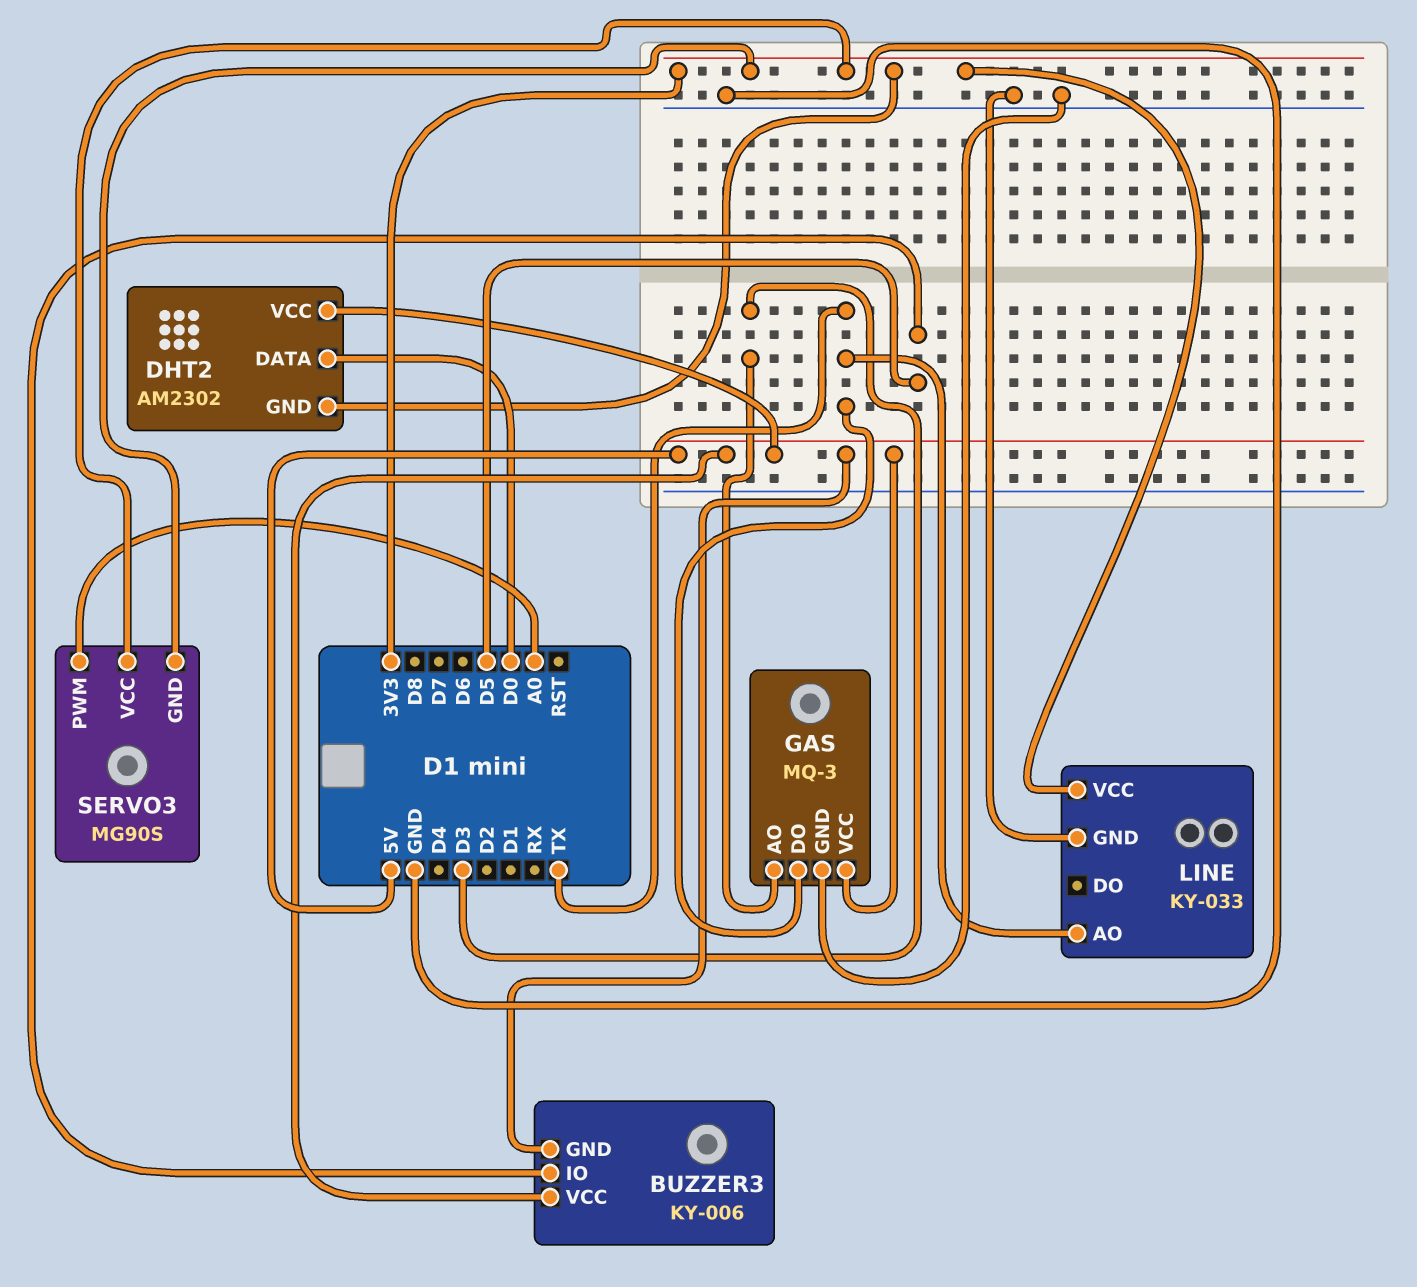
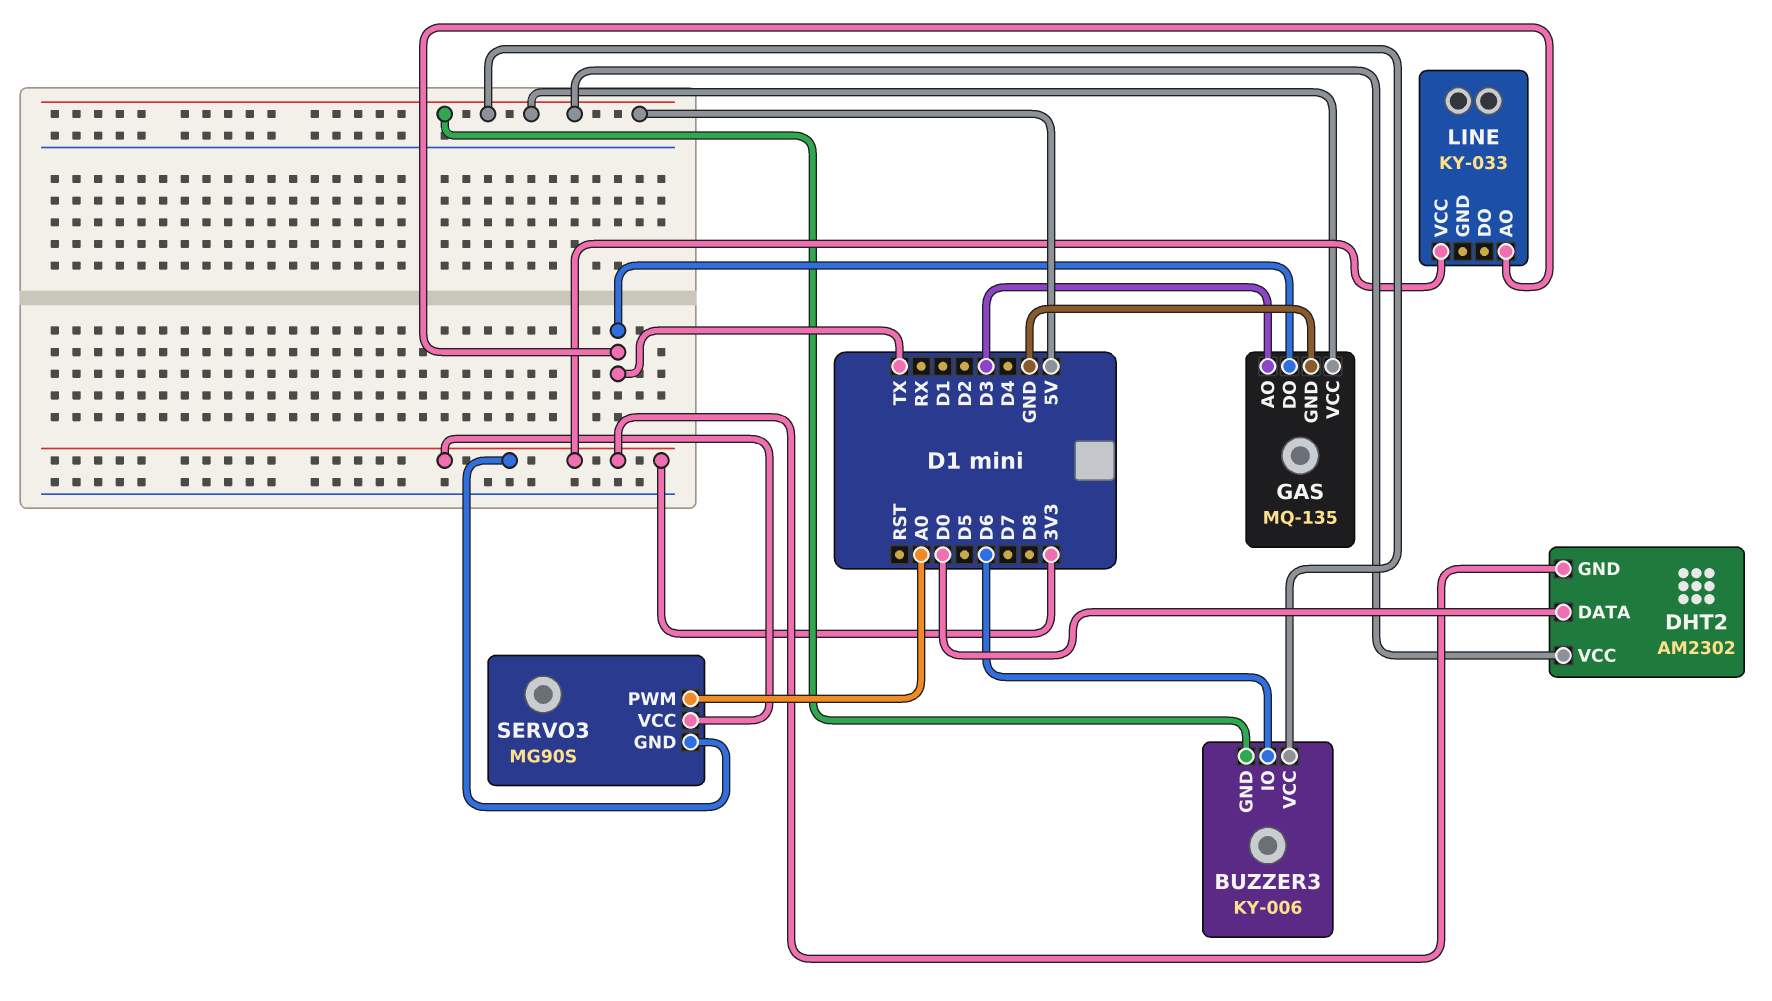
BUZZER3 pin IO: D5 -> D6
GAS: MQ-3 -> MQ-135
LINE pin GND: GND -> none

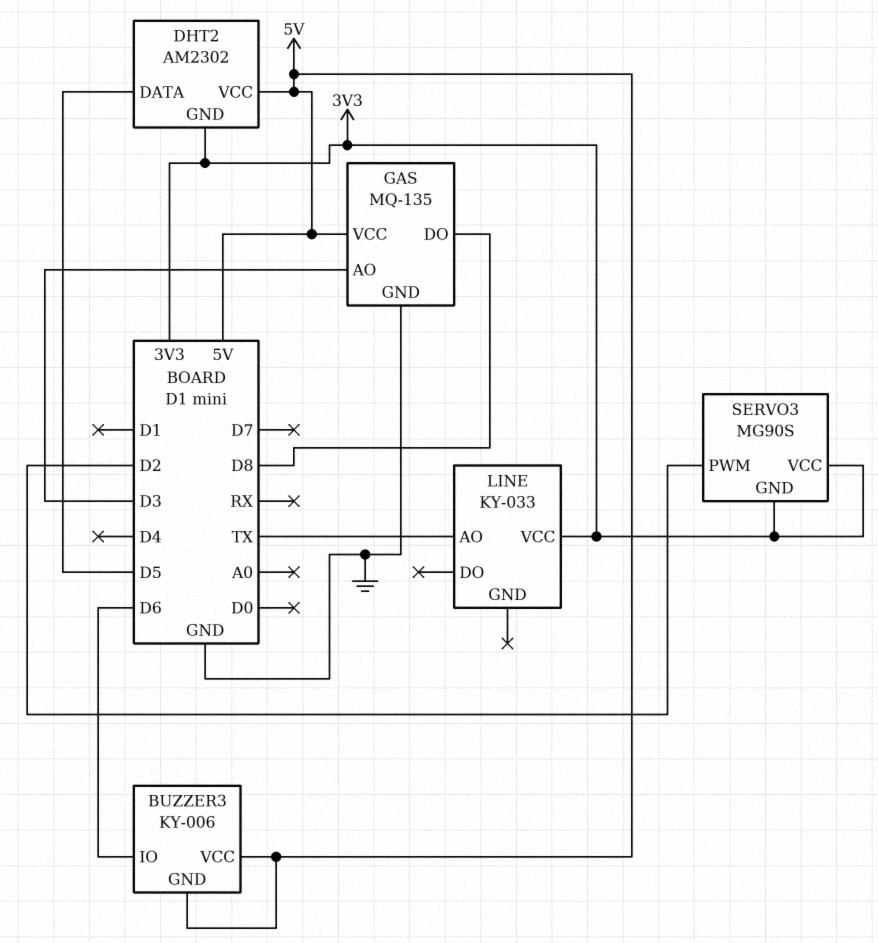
DHT2 pin DATA: D0 -> D5
GAS pin DO: TX -> D8
SERVO3 pin PWM: A0 -> D2

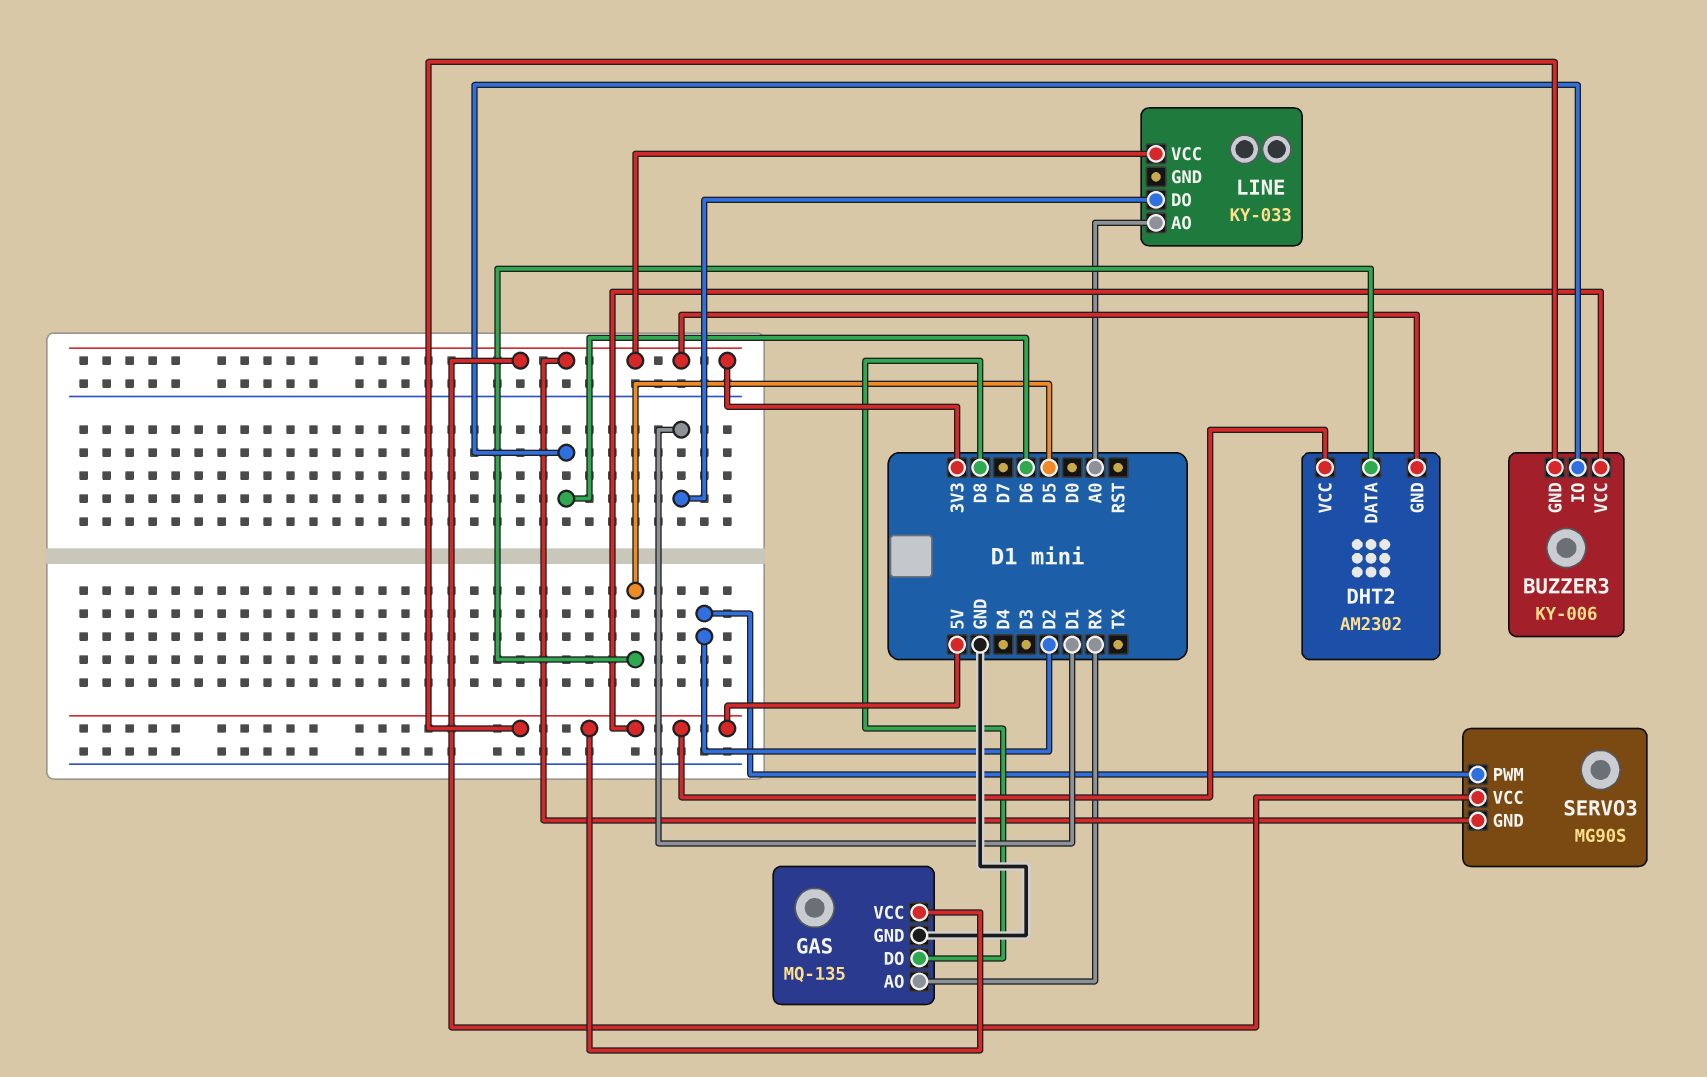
GAS pin AO: D3 -> RX
LINE pin AO: TX -> A0
LINE pin DO: none -> D1

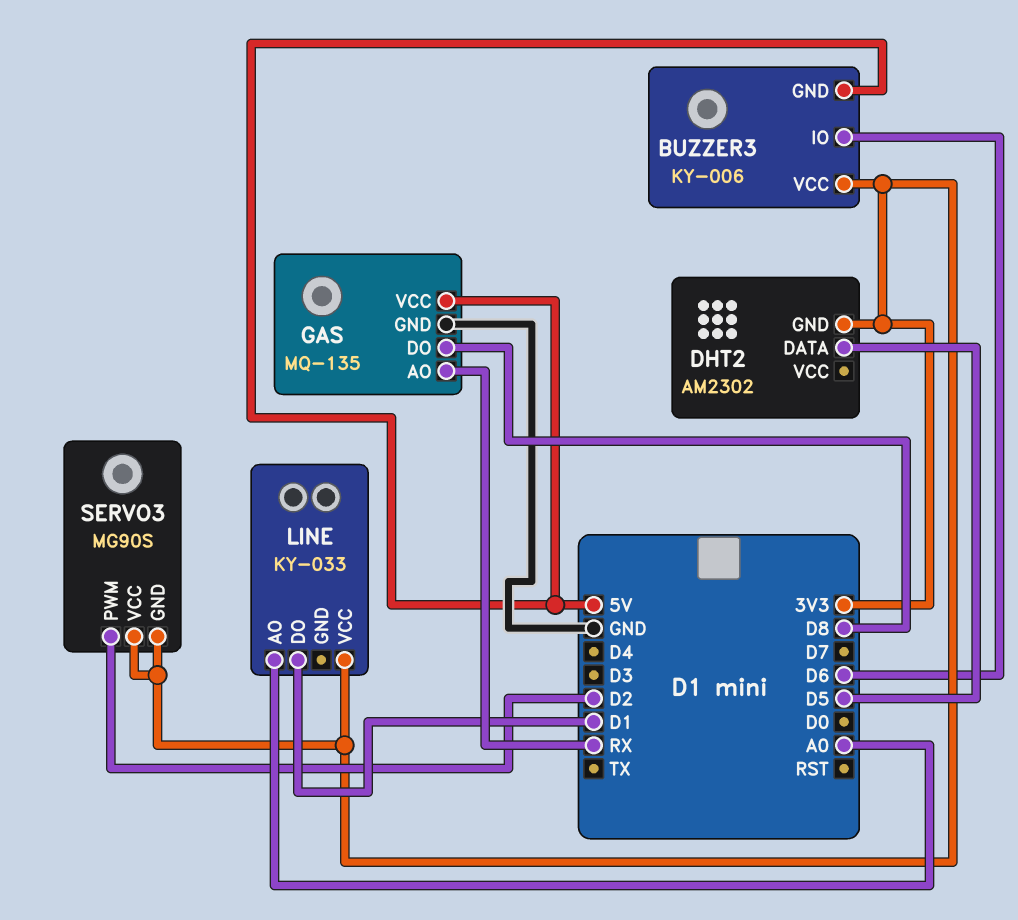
BUZZER3 pin VCC: 5V -> 3V3
DHT2 pin VCC: 5V -> none

